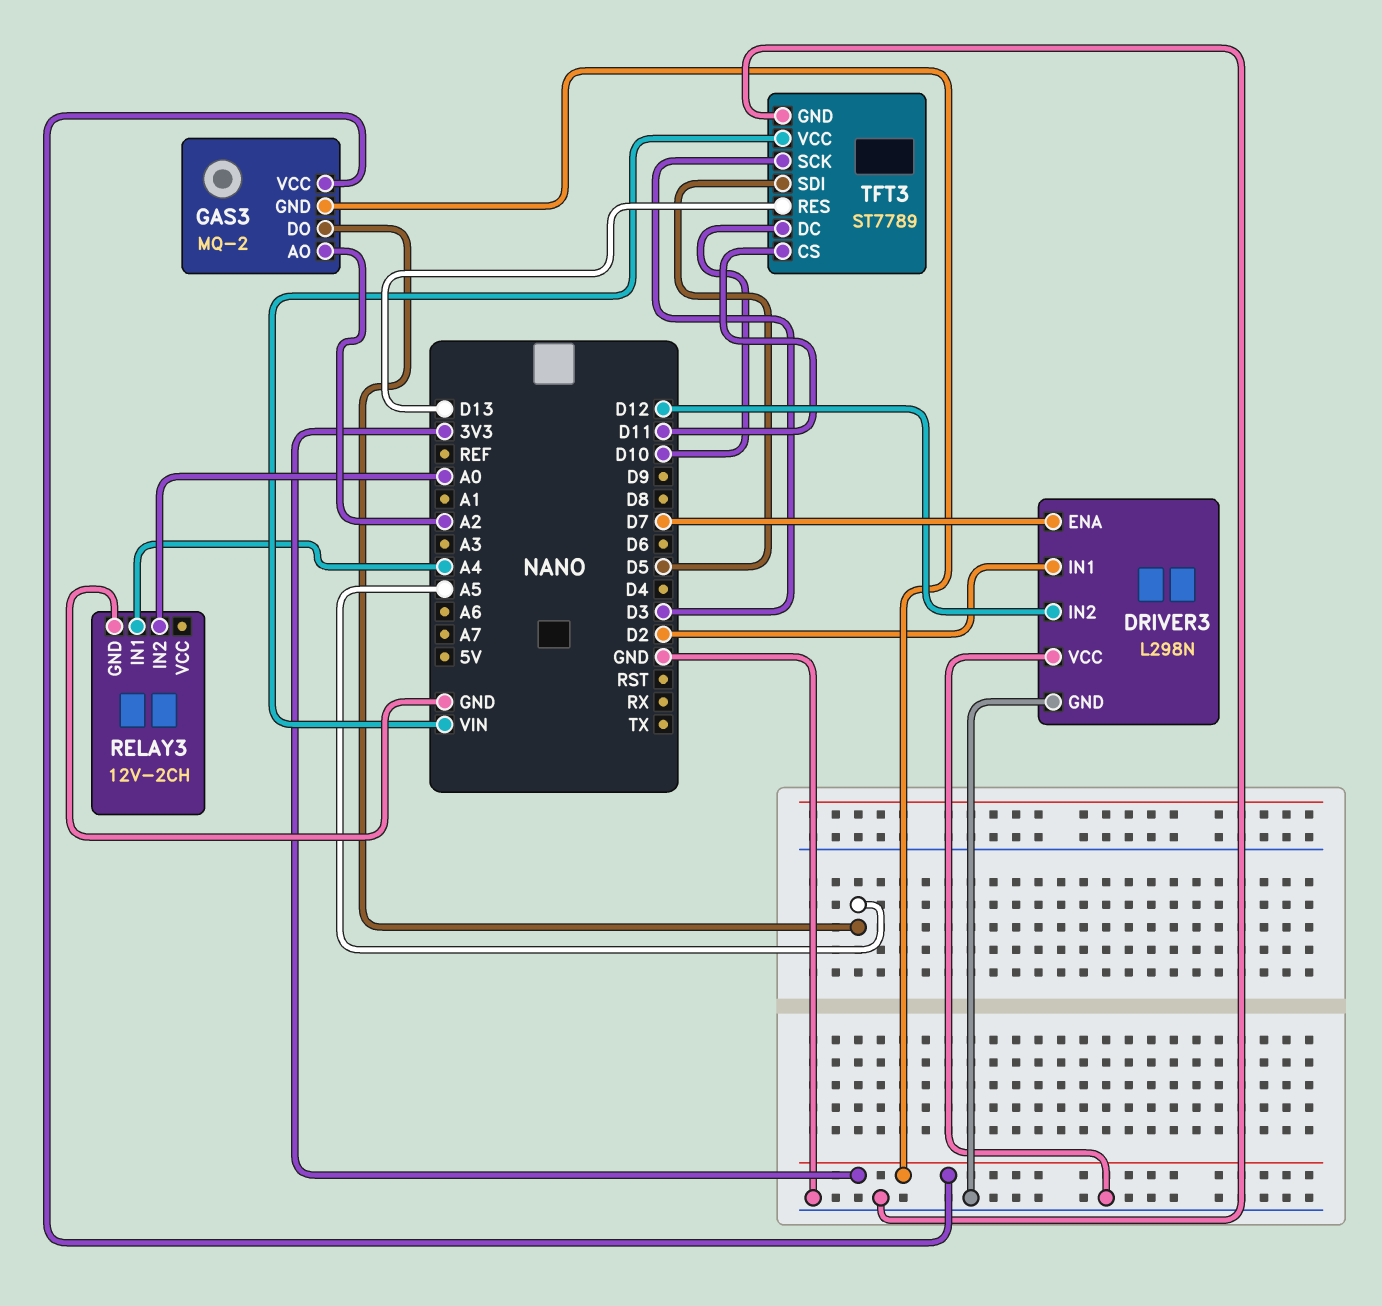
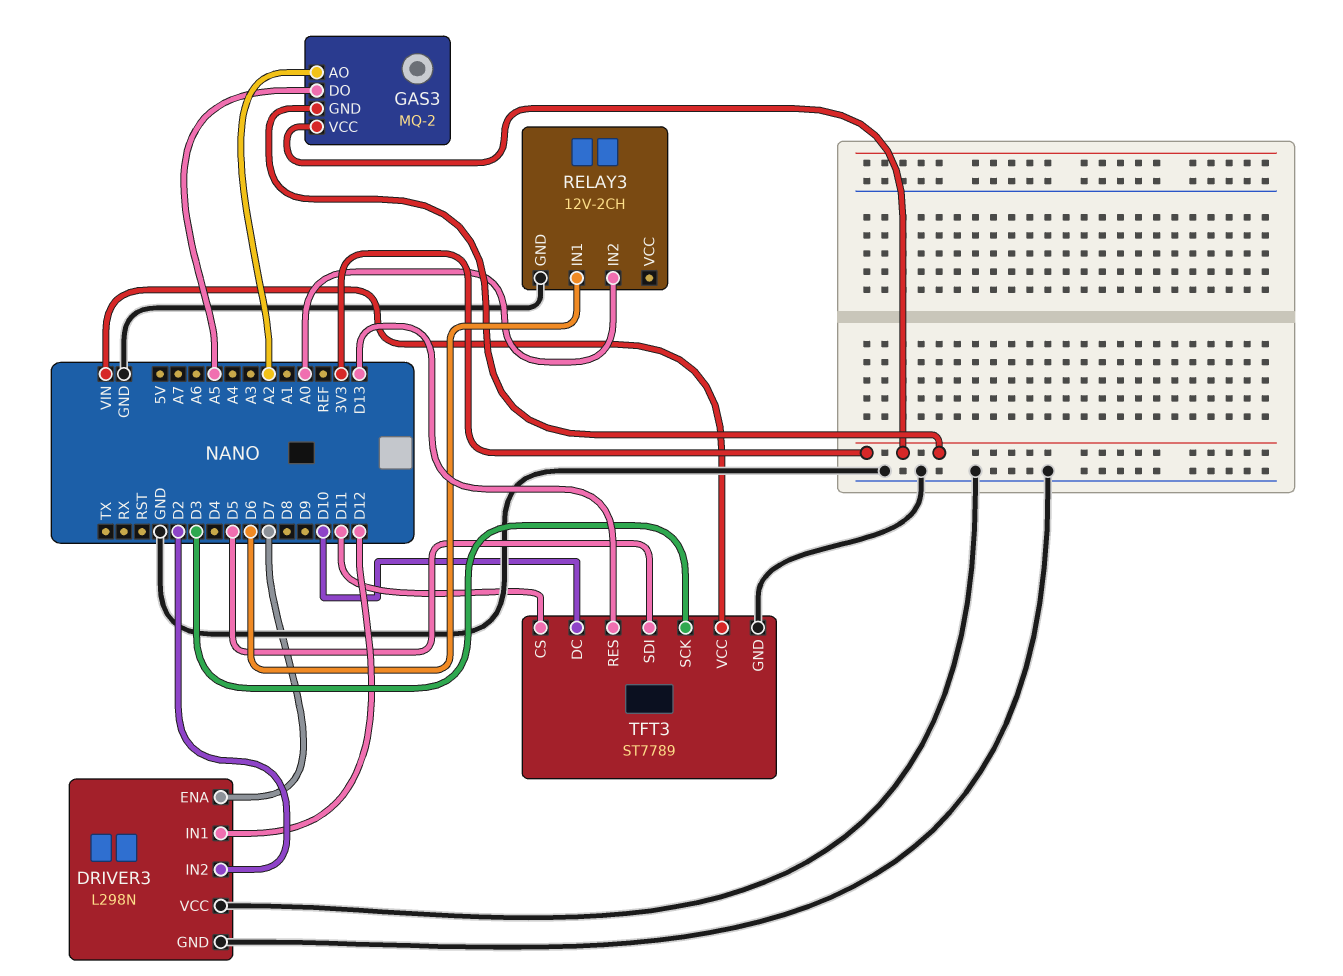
DRIVER3 pin IN1: D2 -> D12
DRIVER3 pin IN2: D12 -> D2
RELAY3 pin IN1: A4 -> D6

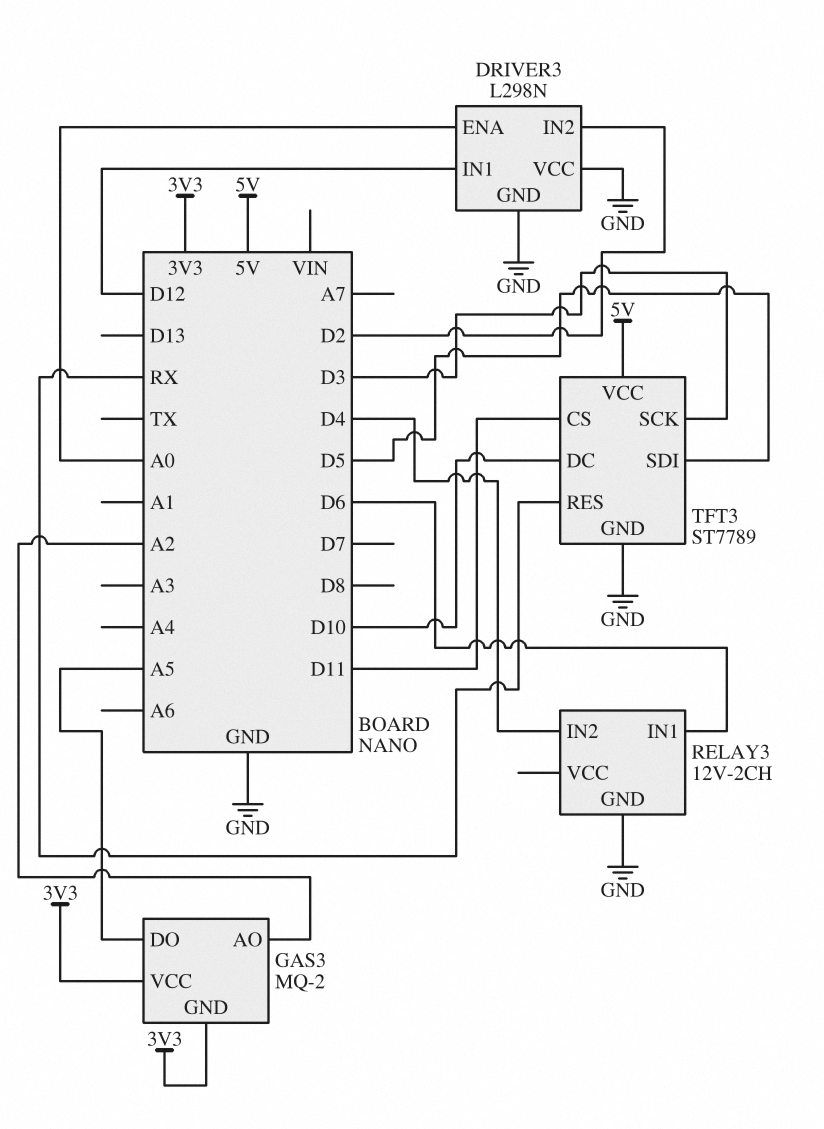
DRIVER3 pin ENA: D7 -> A0
RELAY3 pin IN2: A0 -> D4
TFT3 pin RES: D13 -> RX
TFT3 pin VCC: VIN -> 5V

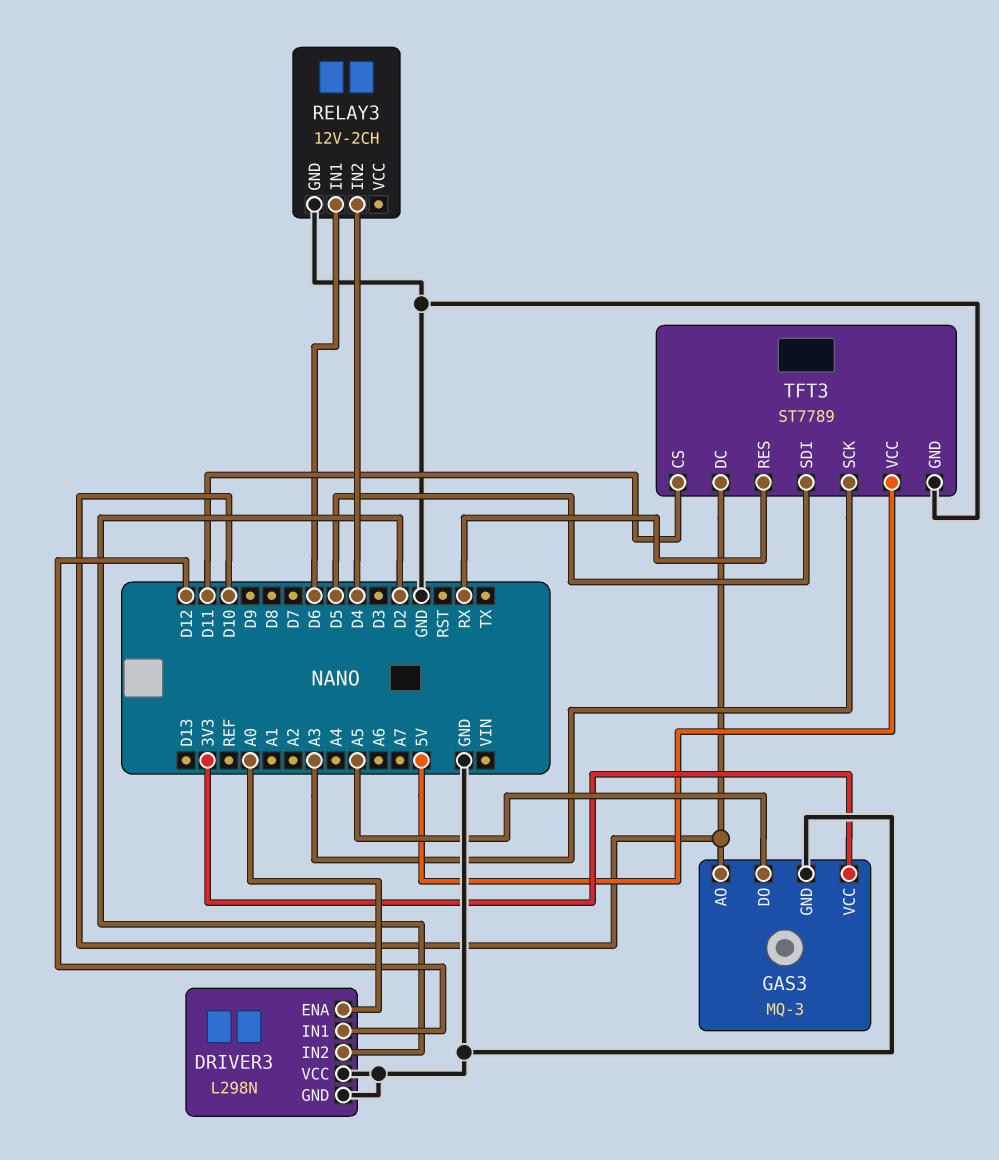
GAS3: MQ-2 -> MQ-3
GAS3 pin AO: A2 -> D10
GAS3 pin GND: 3V3 -> GND
TFT3 pin SCK: D3 -> A3

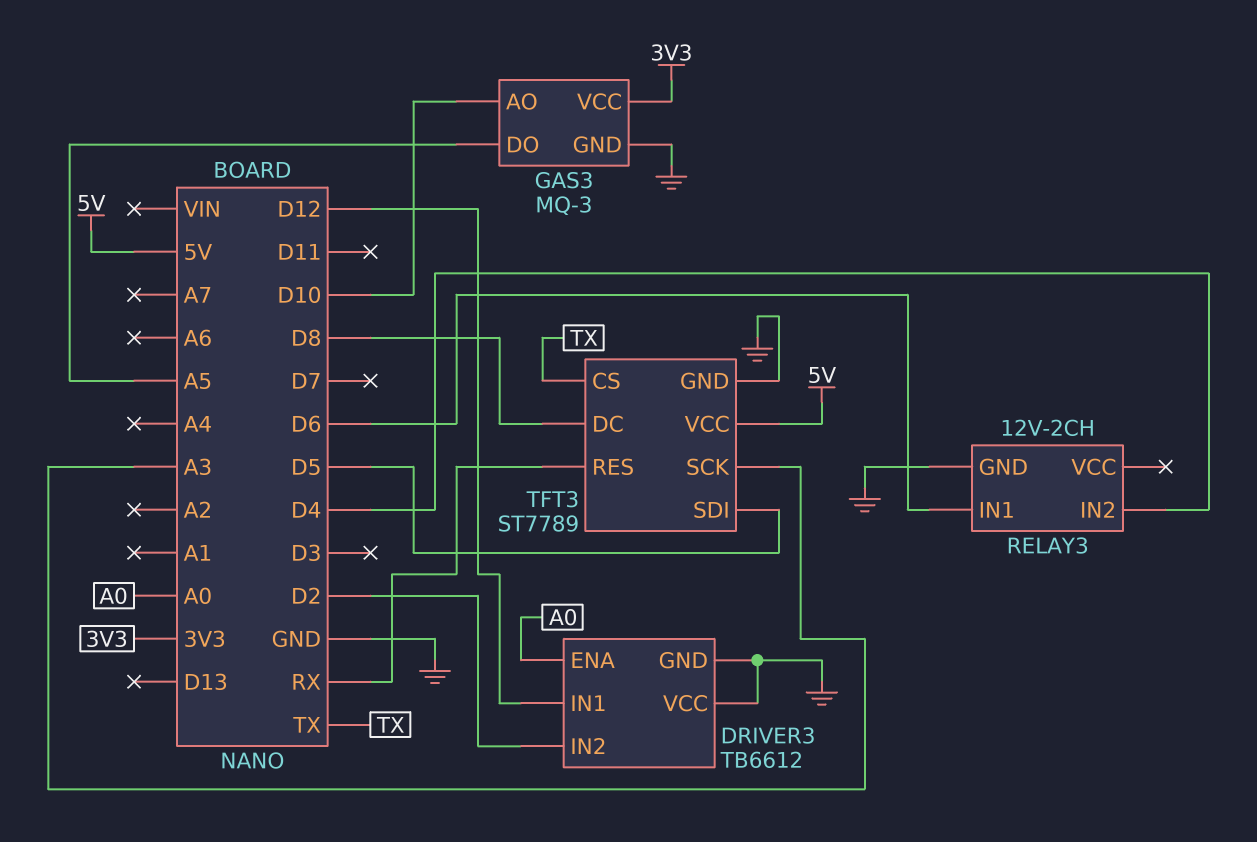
DRIVER3: L298N -> TB6612
TFT3 pin CS: D11 -> TX
TFT3 pin DC: D10 -> D8

